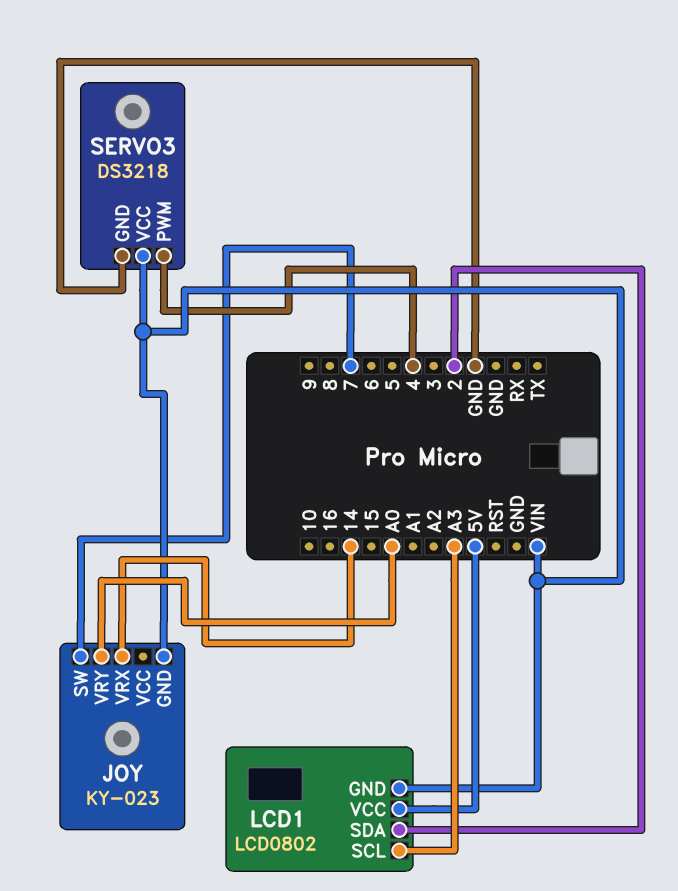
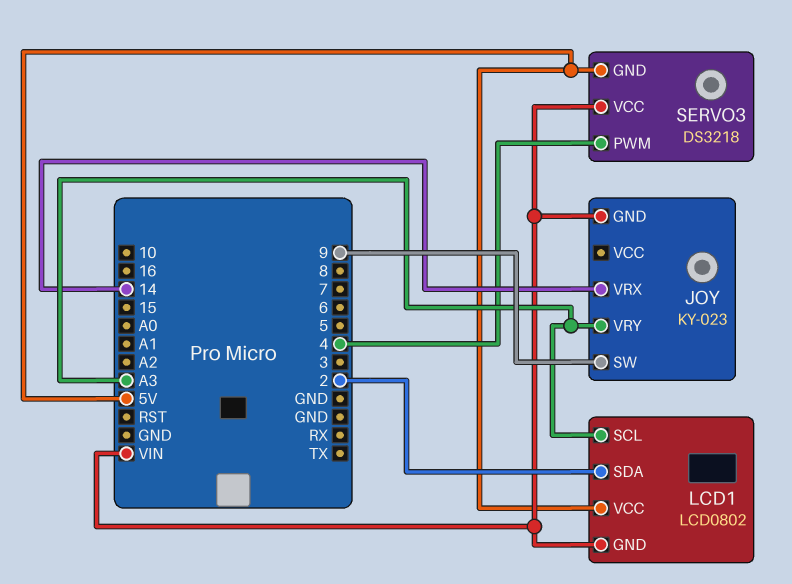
JOY pin SW: 7 -> 9
JOY pin VRY: A0 -> A3
SERVO3 pin GND: GND -> 5V

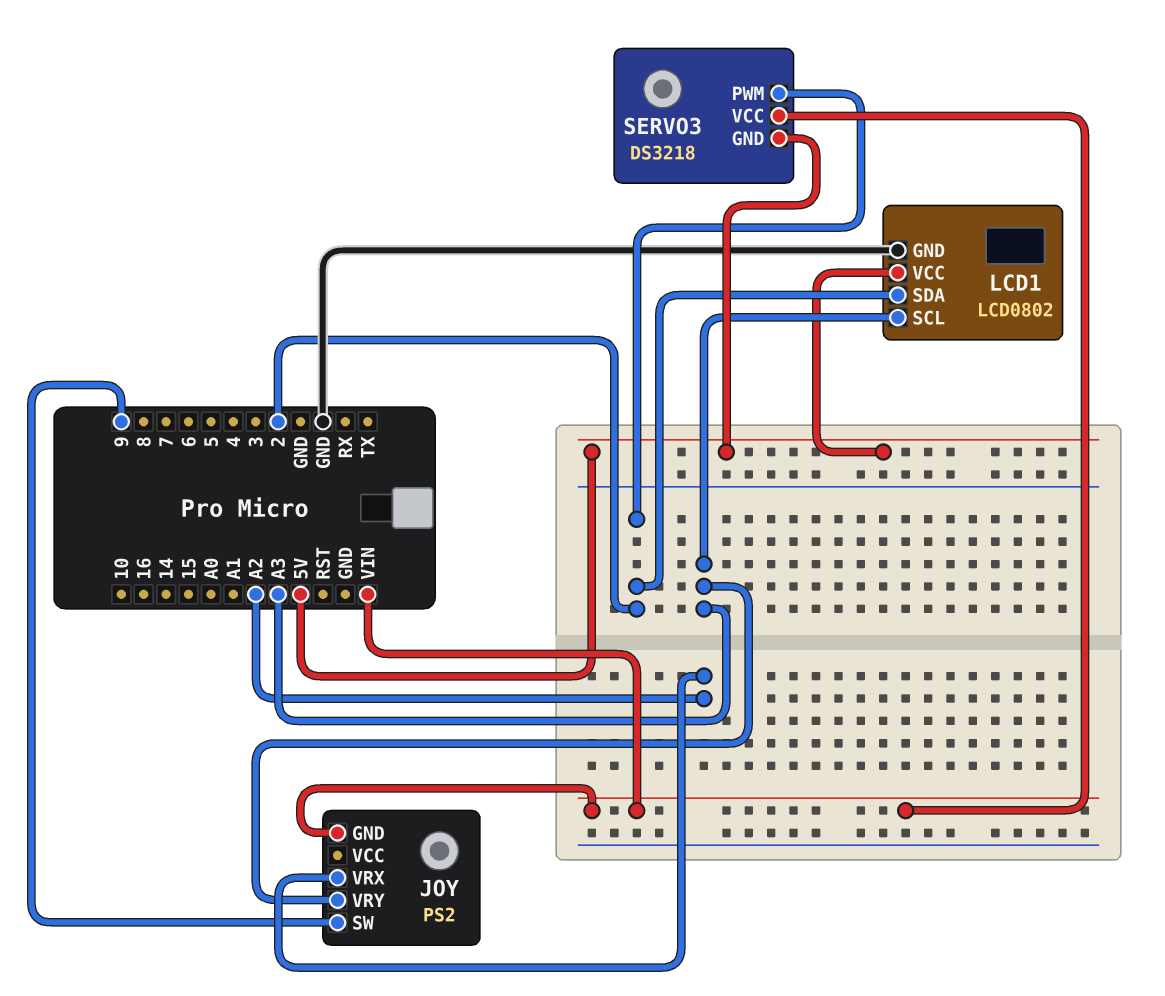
JOY: KY-023 -> PS2
JOY pin VRX: 14 -> A2
LCD1 pin GND: VIN -> GND
SERVO3 pin PWM: 4 -> 2

